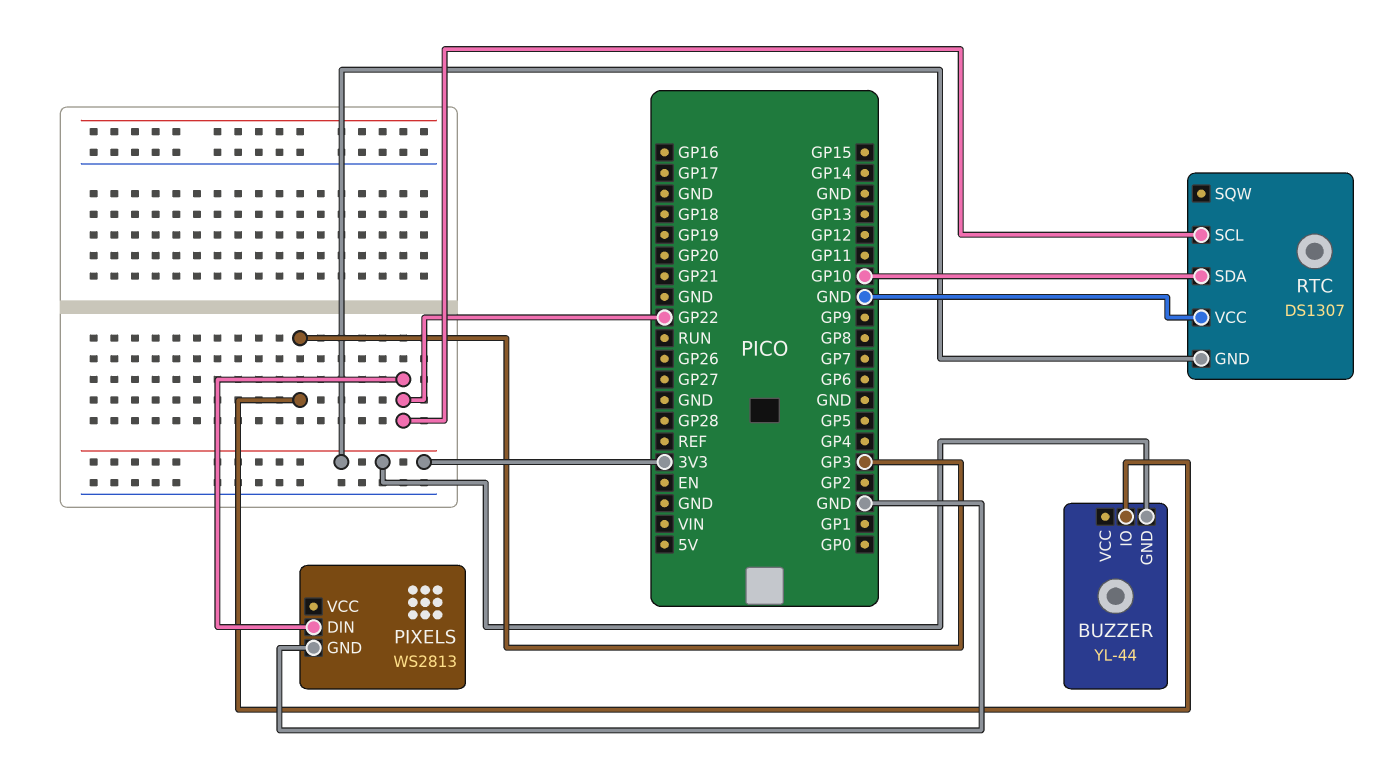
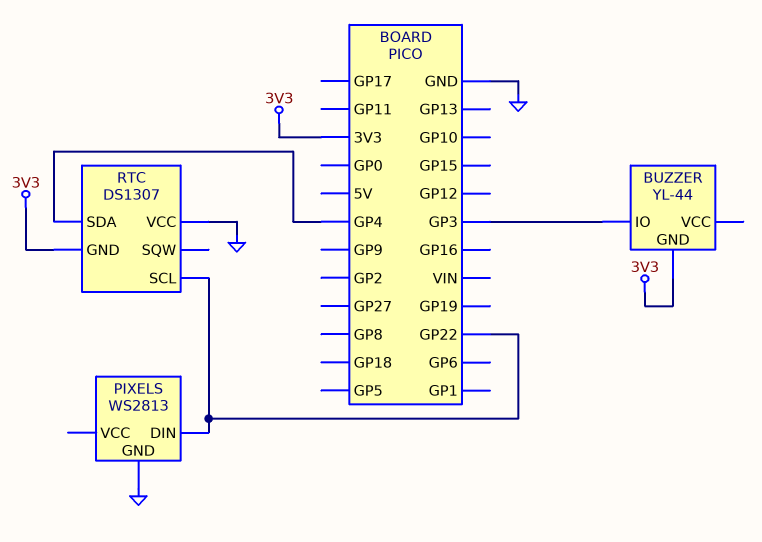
RTC pin SDA: GP10 -> GP4

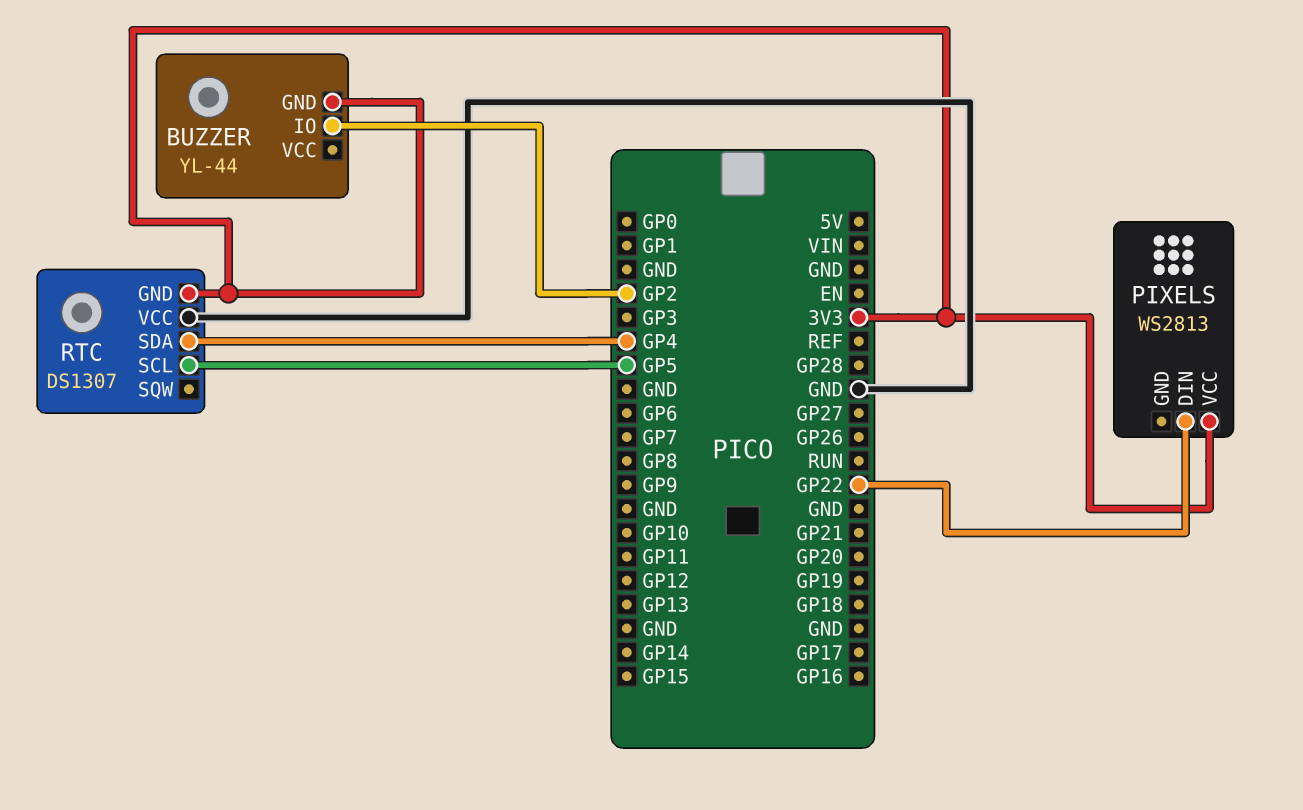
BUZZER pin IO: GP3 -> GP2
PIXELS pin GND: GND -> none
PIXELS pin VCC: none -> 3V3
RTC pin SCL: GP22 -> GP5

